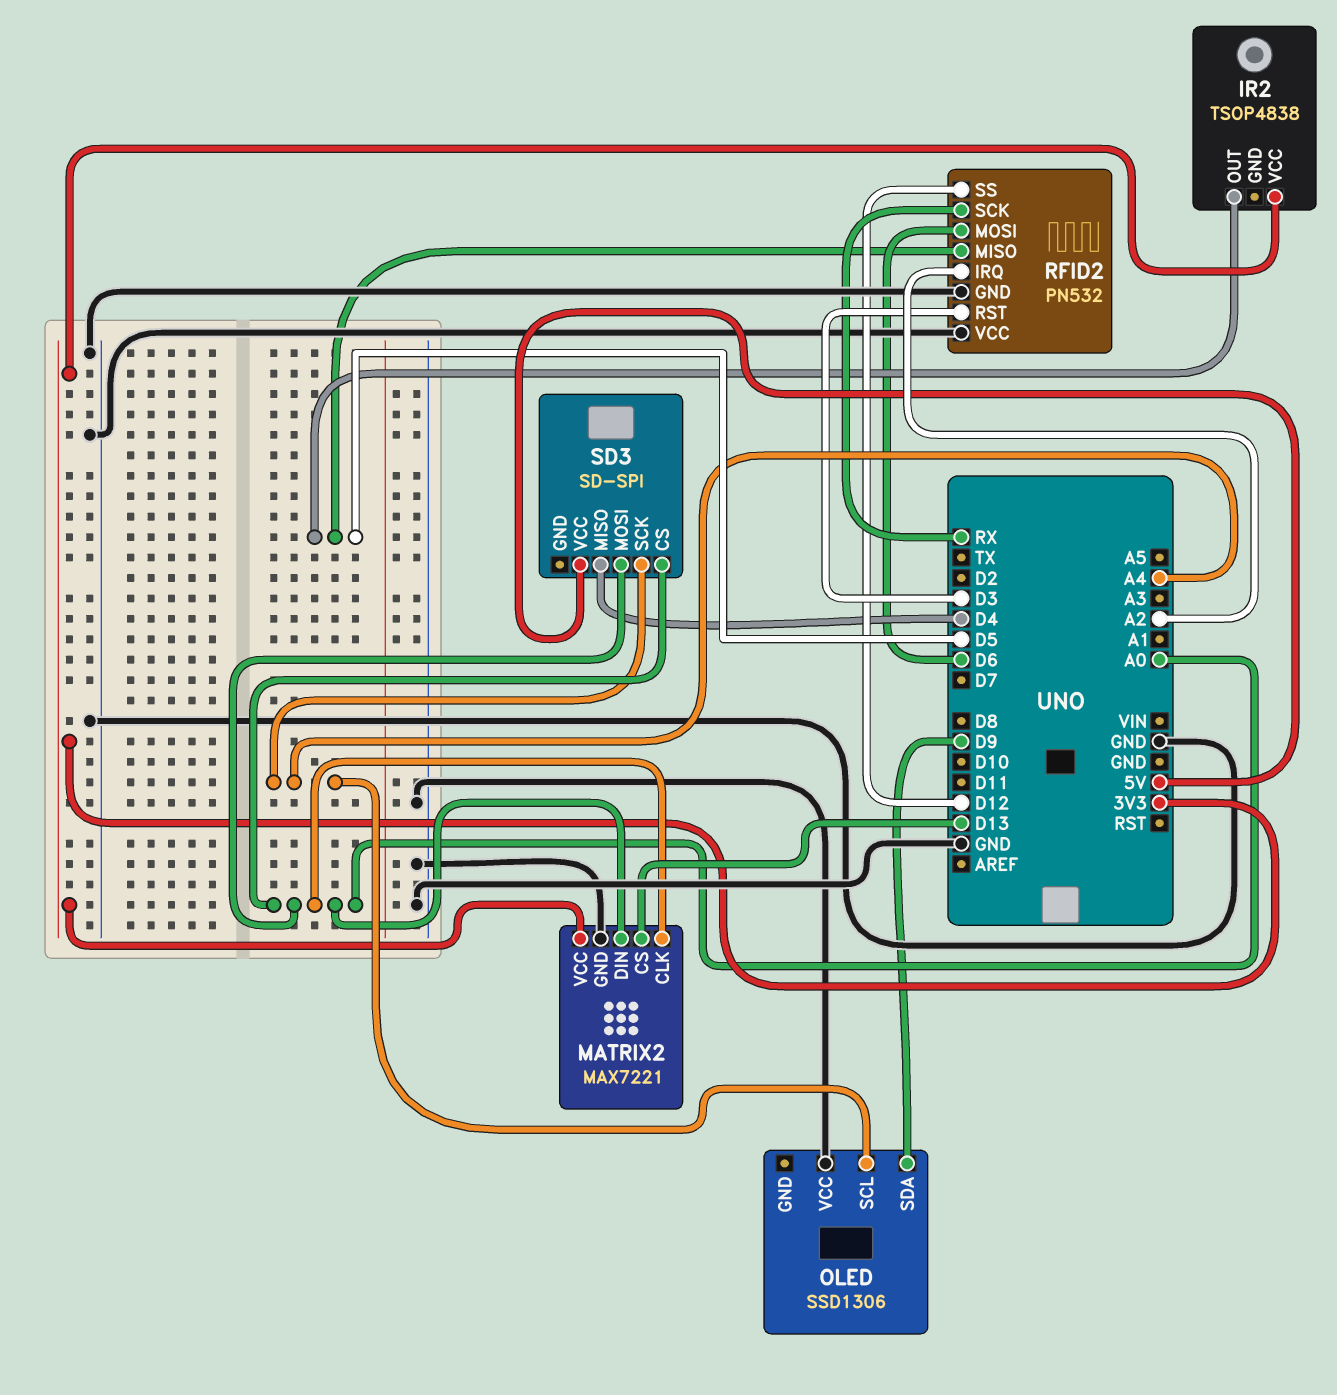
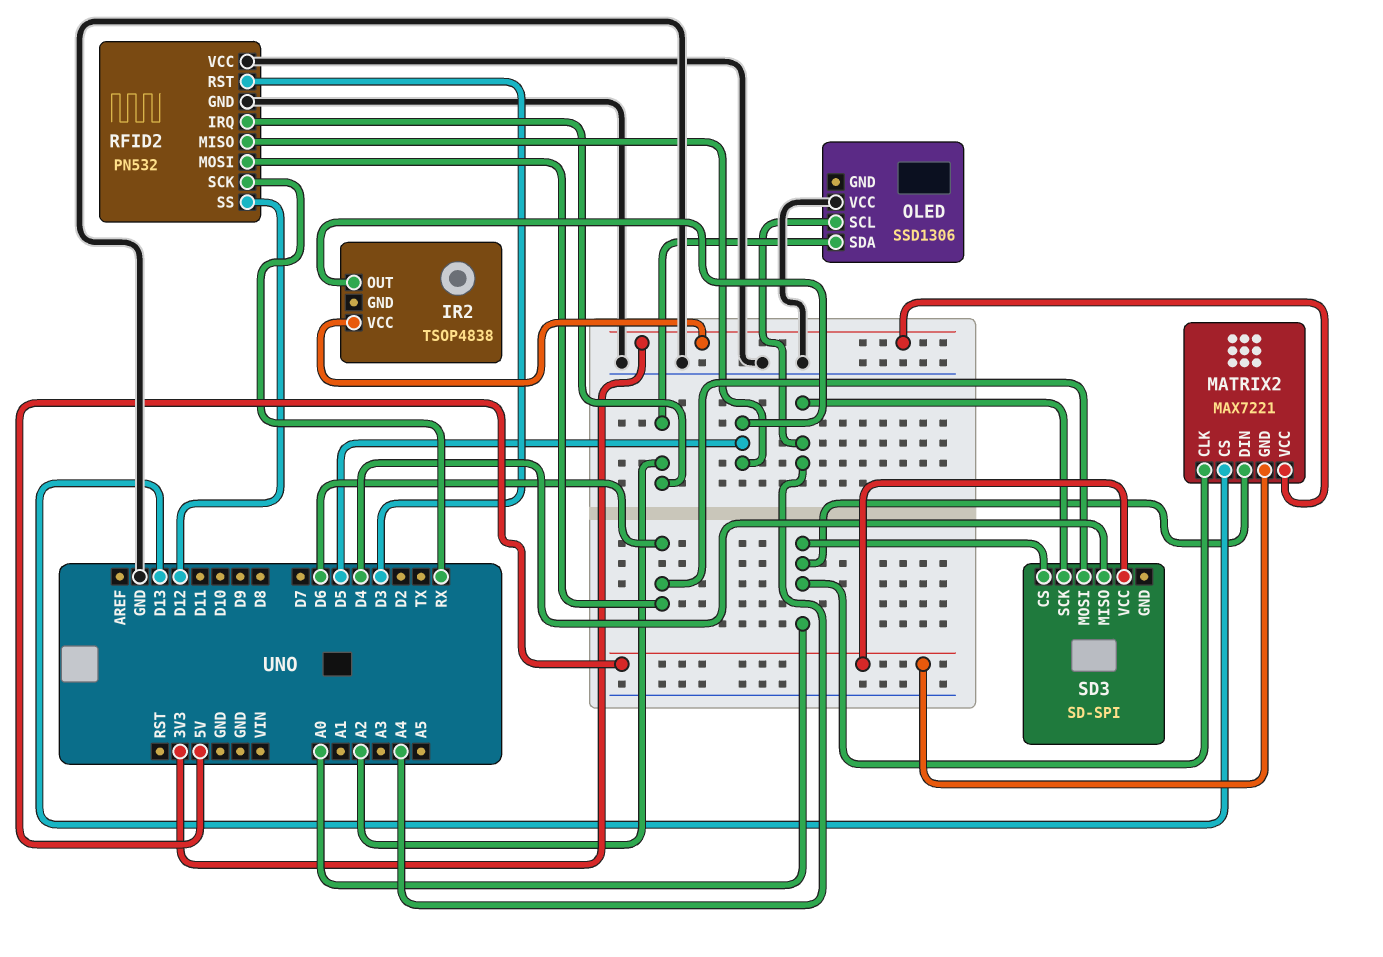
MATRIX2 pin GND: GND -> 5V
OLED pin SDA: D9 -> A2
SD3 pin MOSI: A0 -> D6

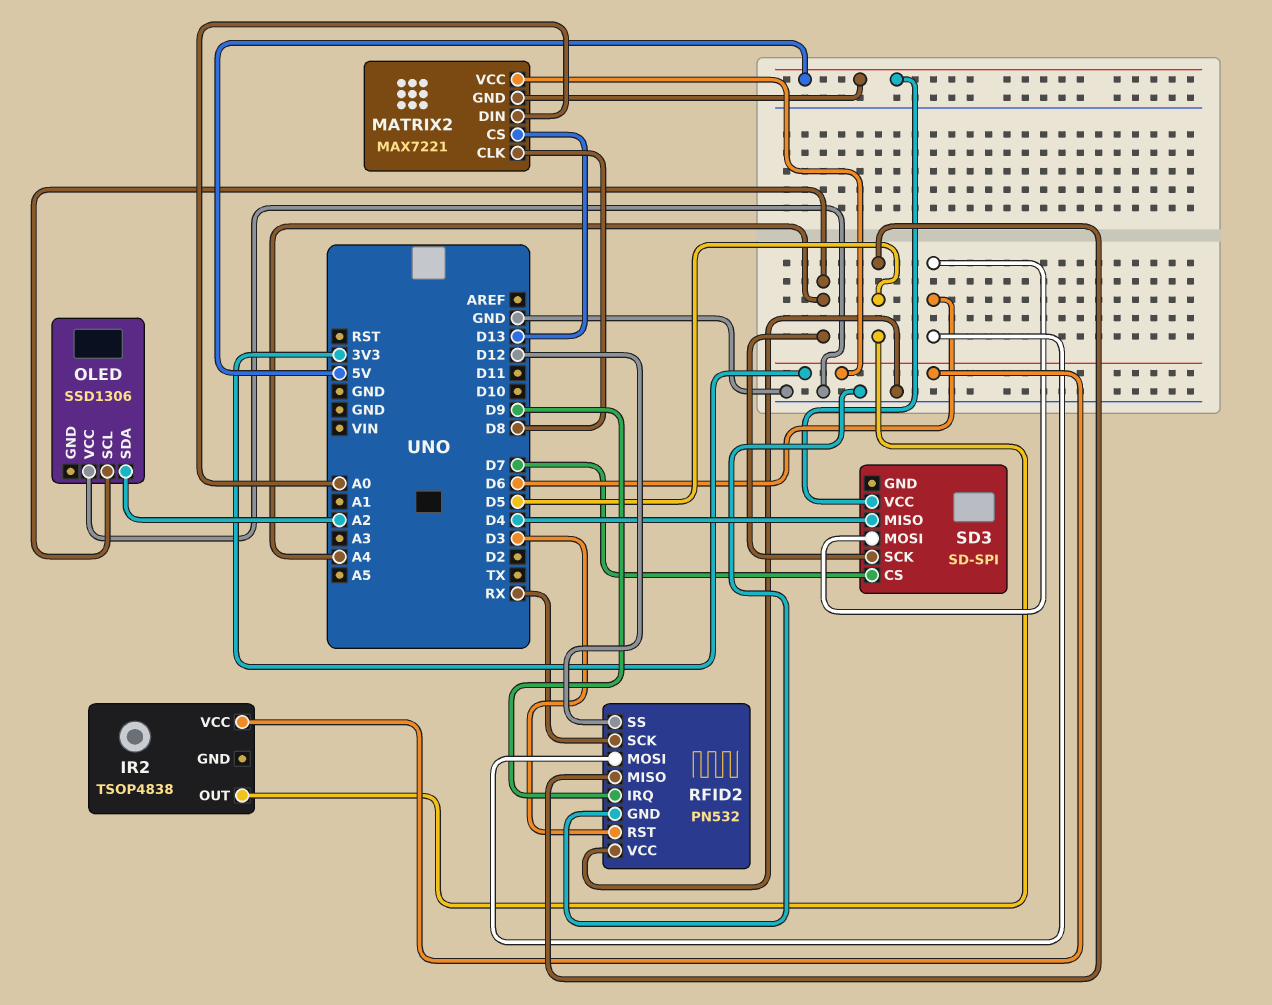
MATRIX2 pin CLK: A0 -> D8
RFID2 pin IRQ: A2 -> D9
SD3 pin CS: A0 -> D7

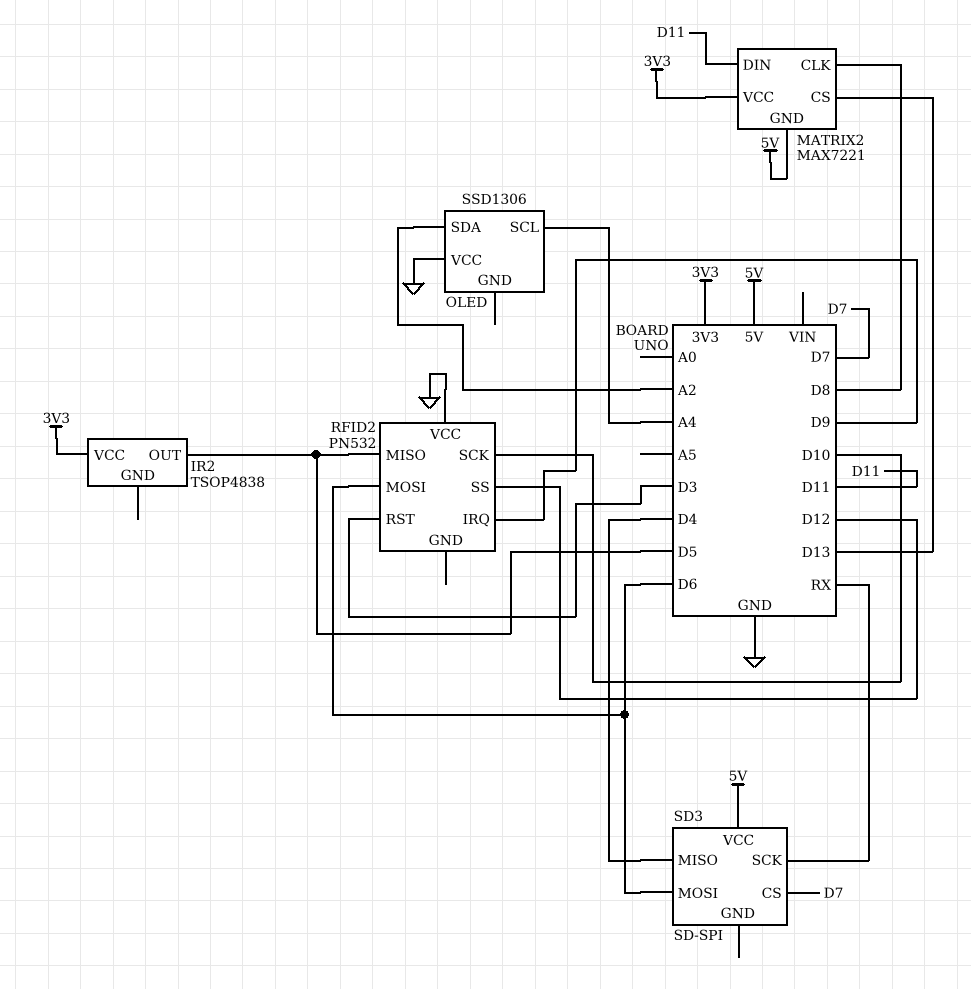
MATRIX2 pin DIN: A0 -> D11
RFID2 pin GND: GND -> none
RFID2 pin SCK: RX -> D10
SD3 pin SCK: A4 -> RX

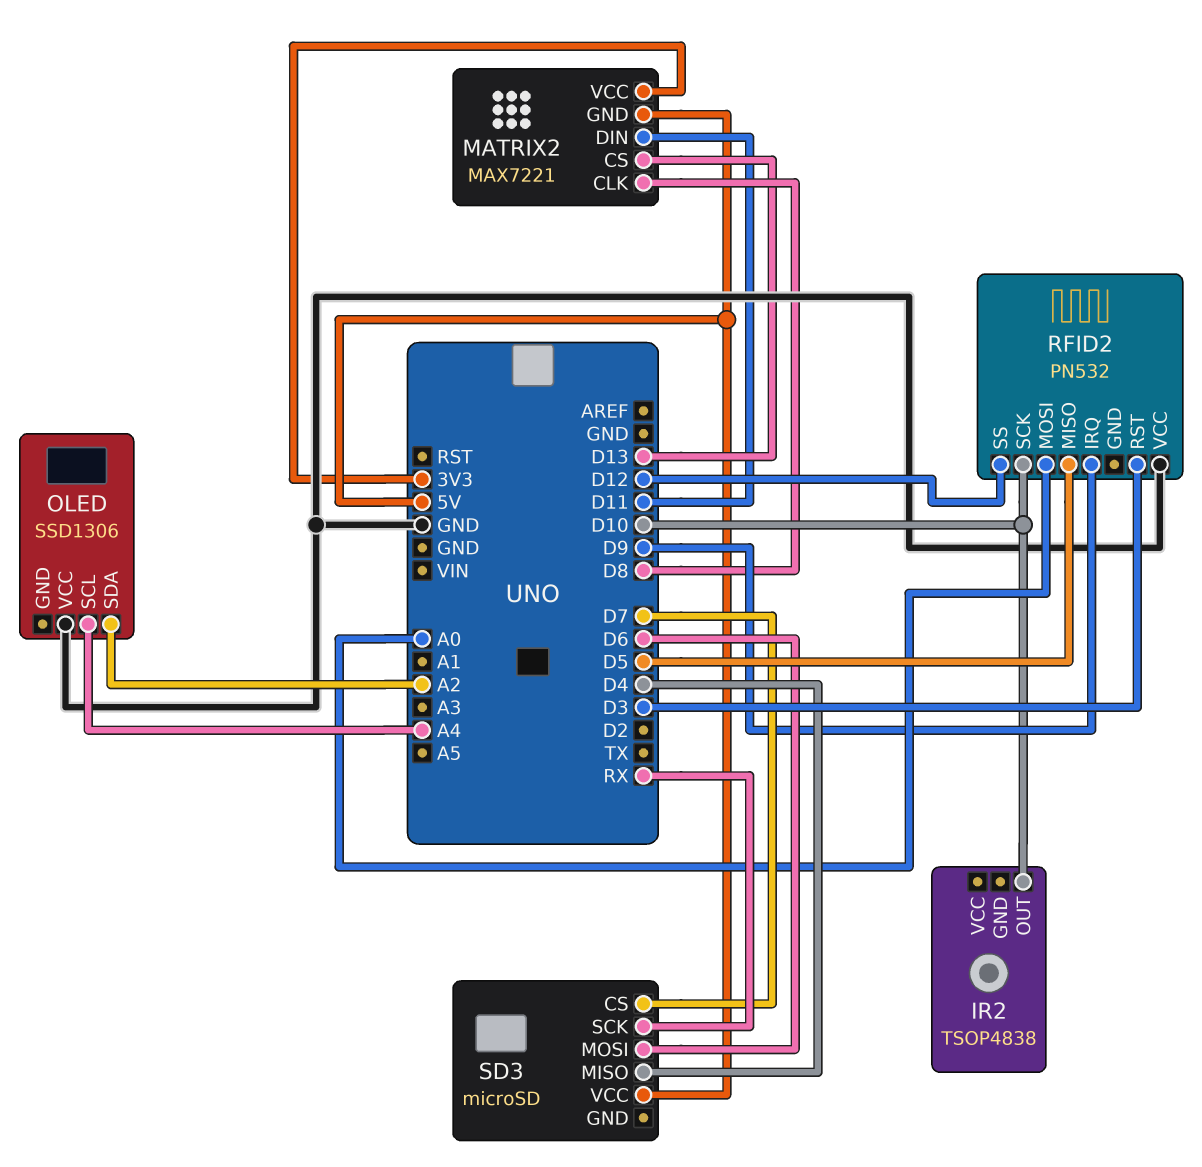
IR2 pin OUT: D5 -> D10
IR2 pin VCC: 3V3 -> none
RFID2 pin MOSI: D6 -> A0
SD3: SD-SPI -> microSD

